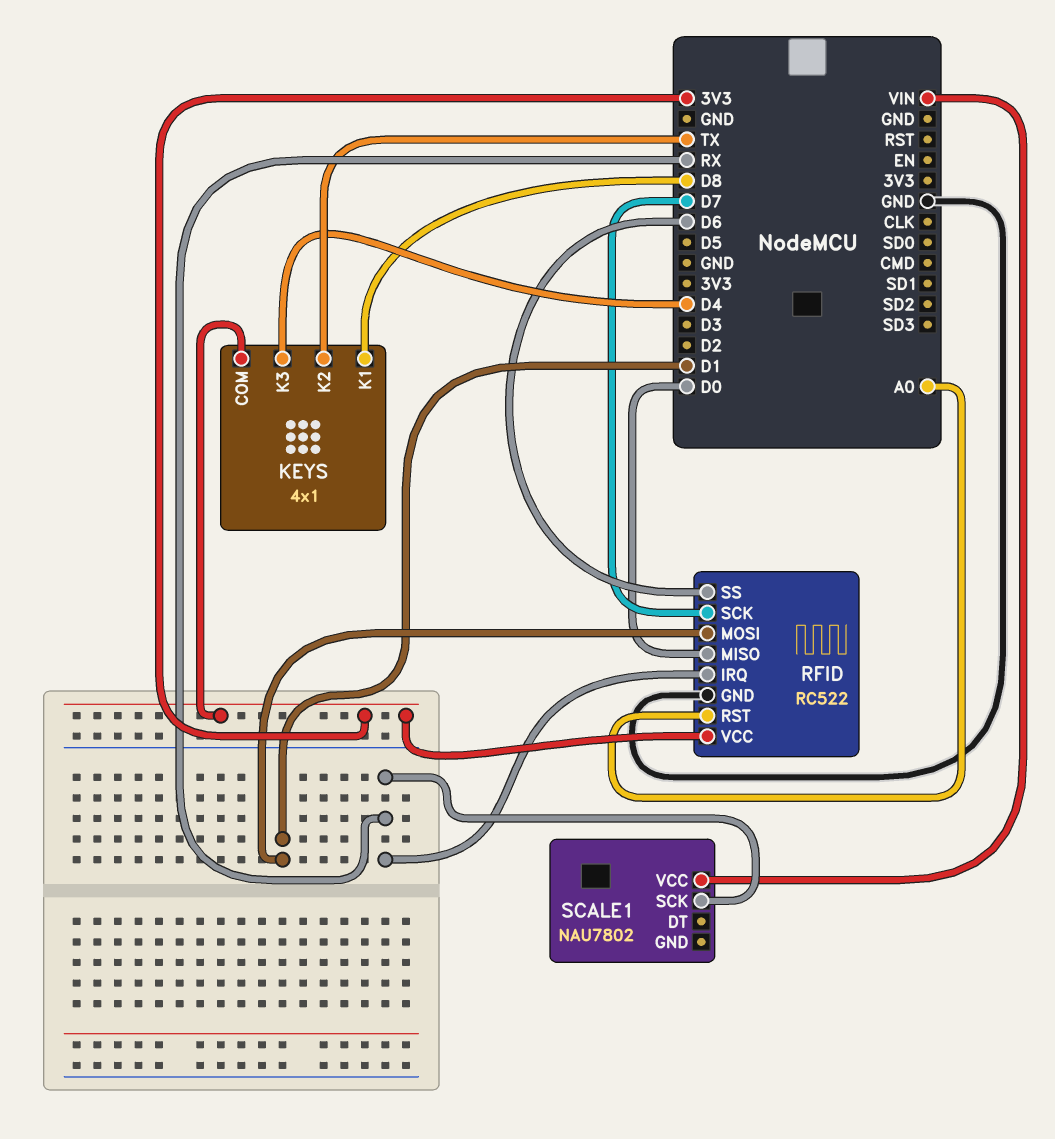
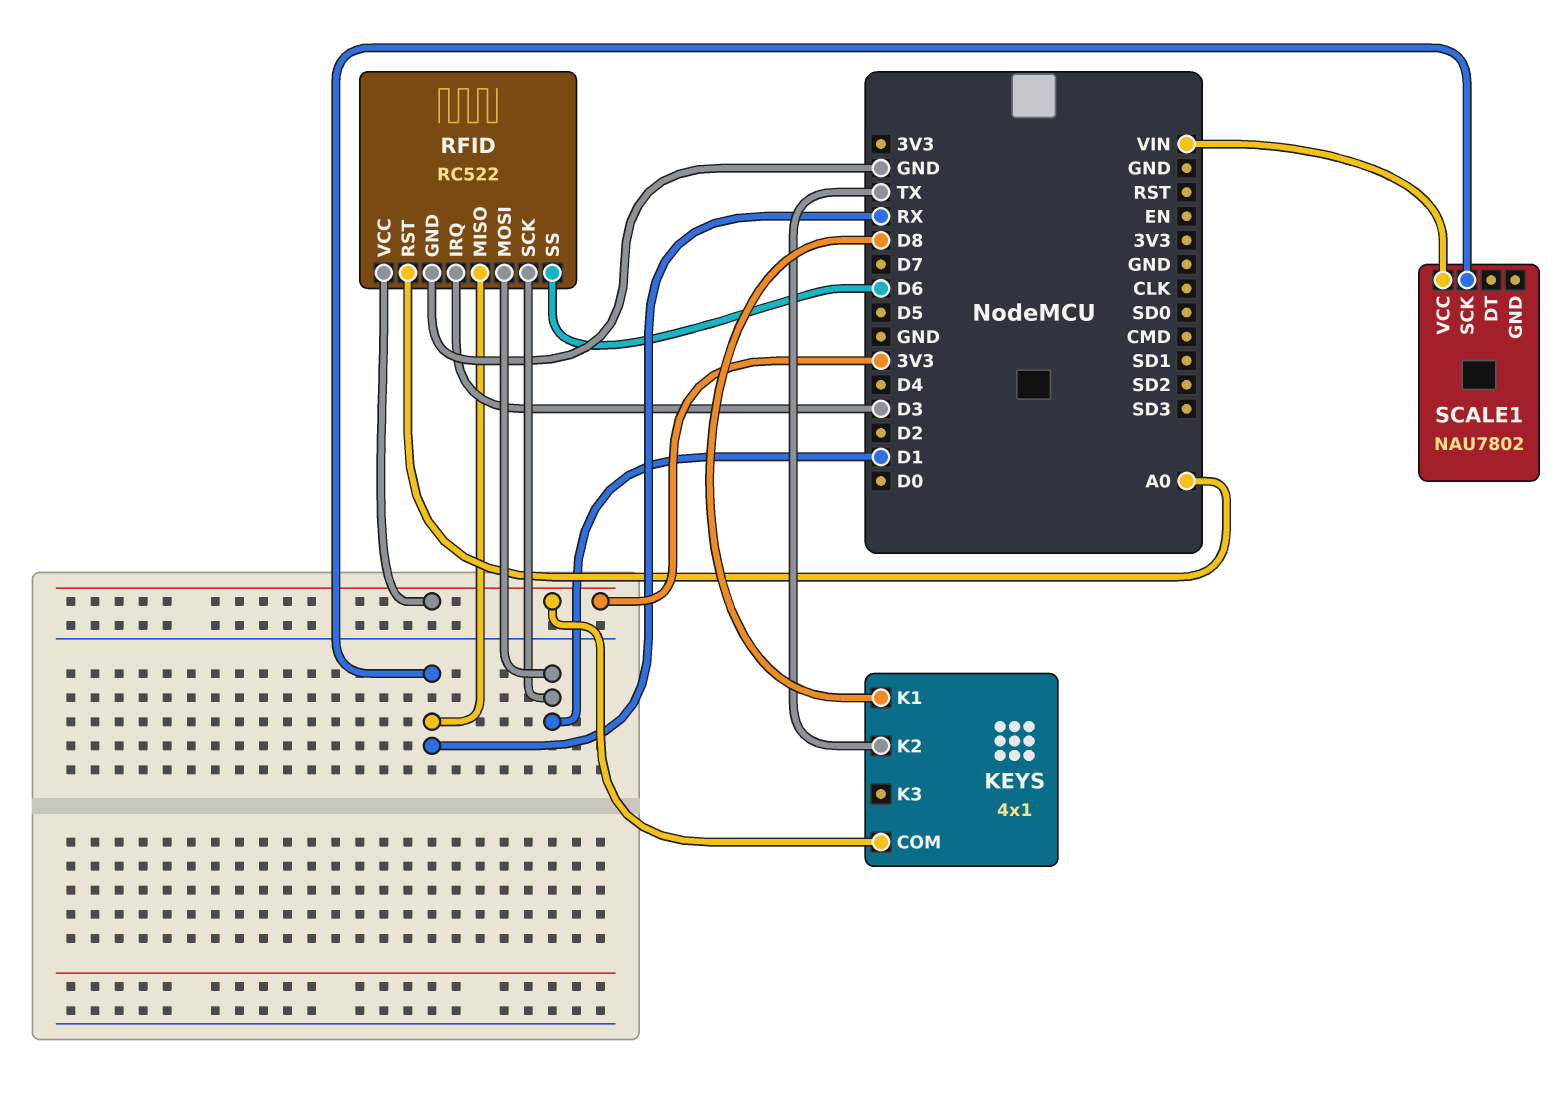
KEYS pin K3: D4 -> none
RFID pin IRQ: RX -> D3
RFID pin MISO: D0 -> RX
RFID pin SCK: D7 -> D1

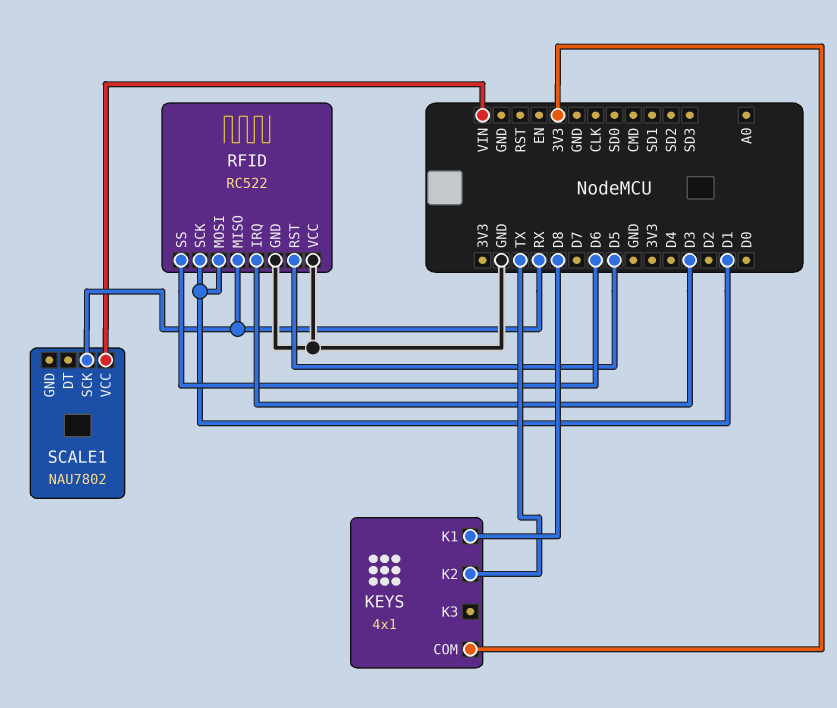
RFID pin RST: A0 -> D5
RFID pin VCC: 3V3 -> GND

